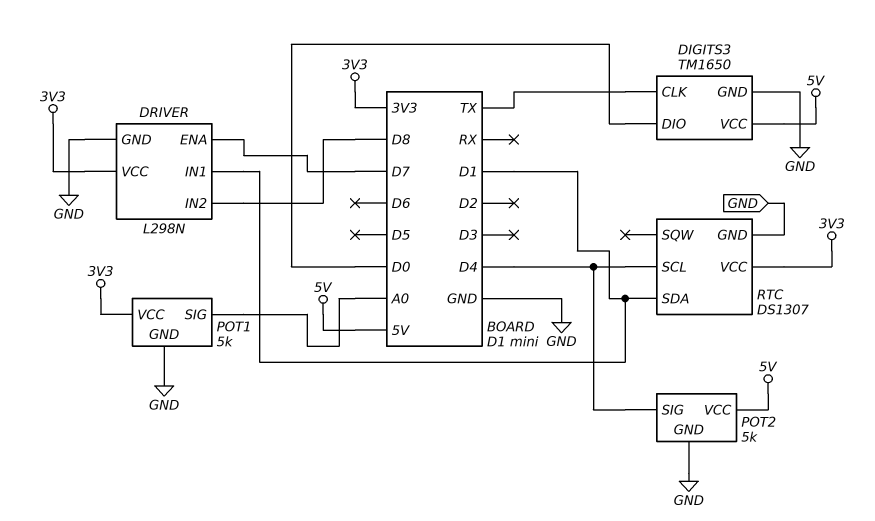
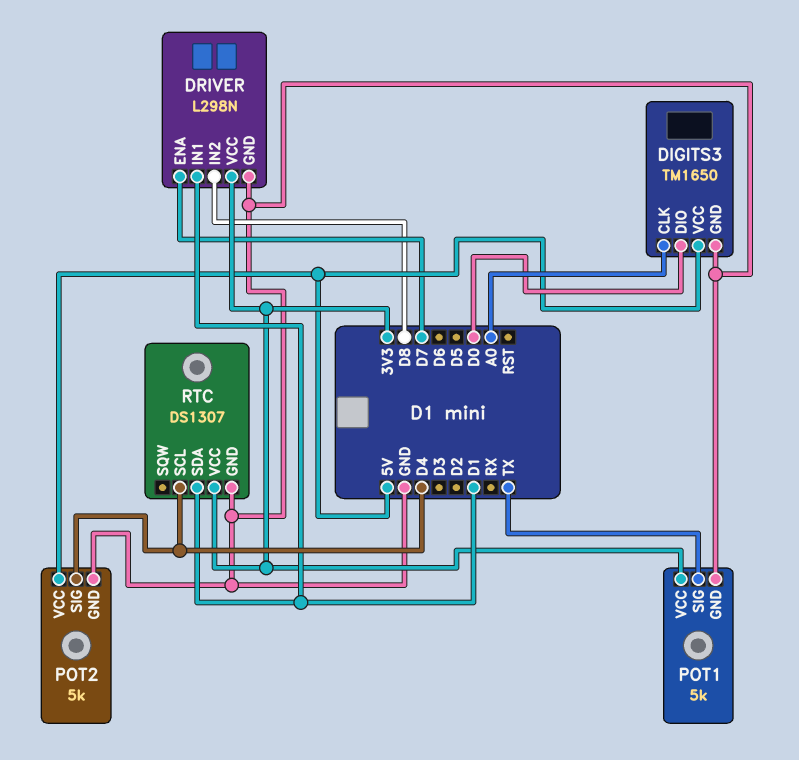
DIGITS3 pin CLK: TX -> A0
POT1 pin SIG: A0 -> TX

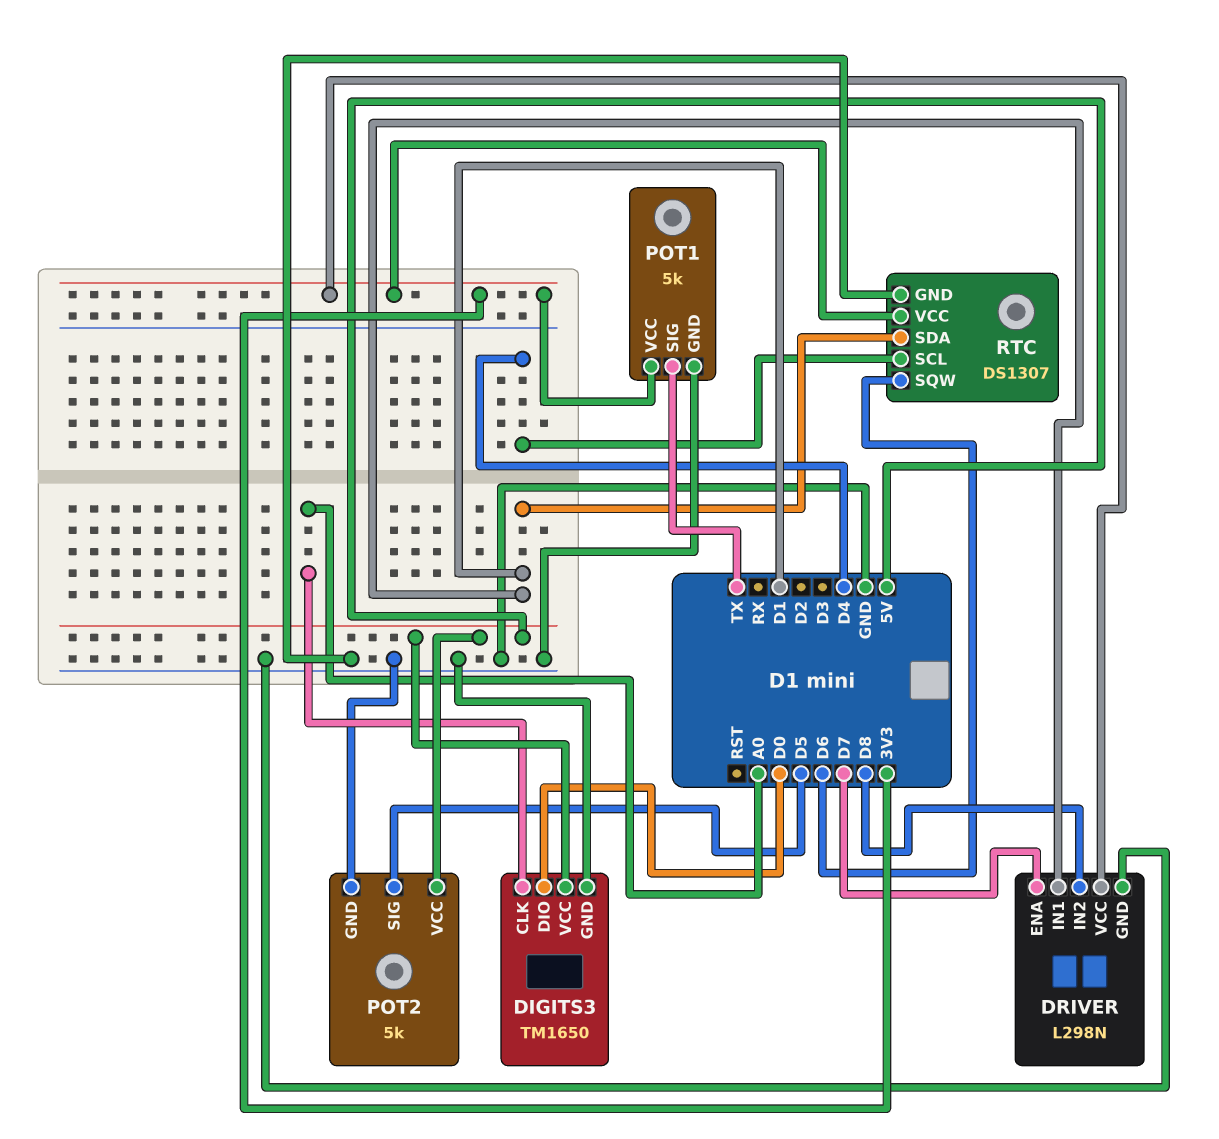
POT2 pin SIG: D4 -> D5
RTC pin SQW: none -> D6

